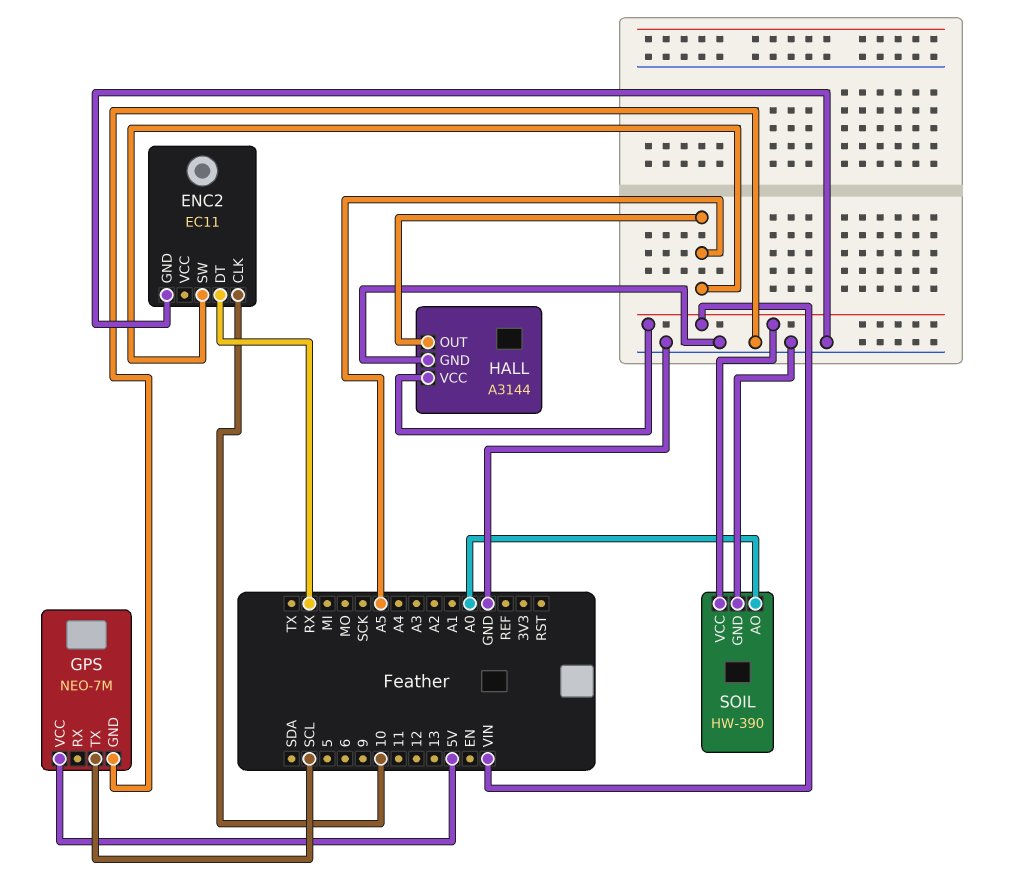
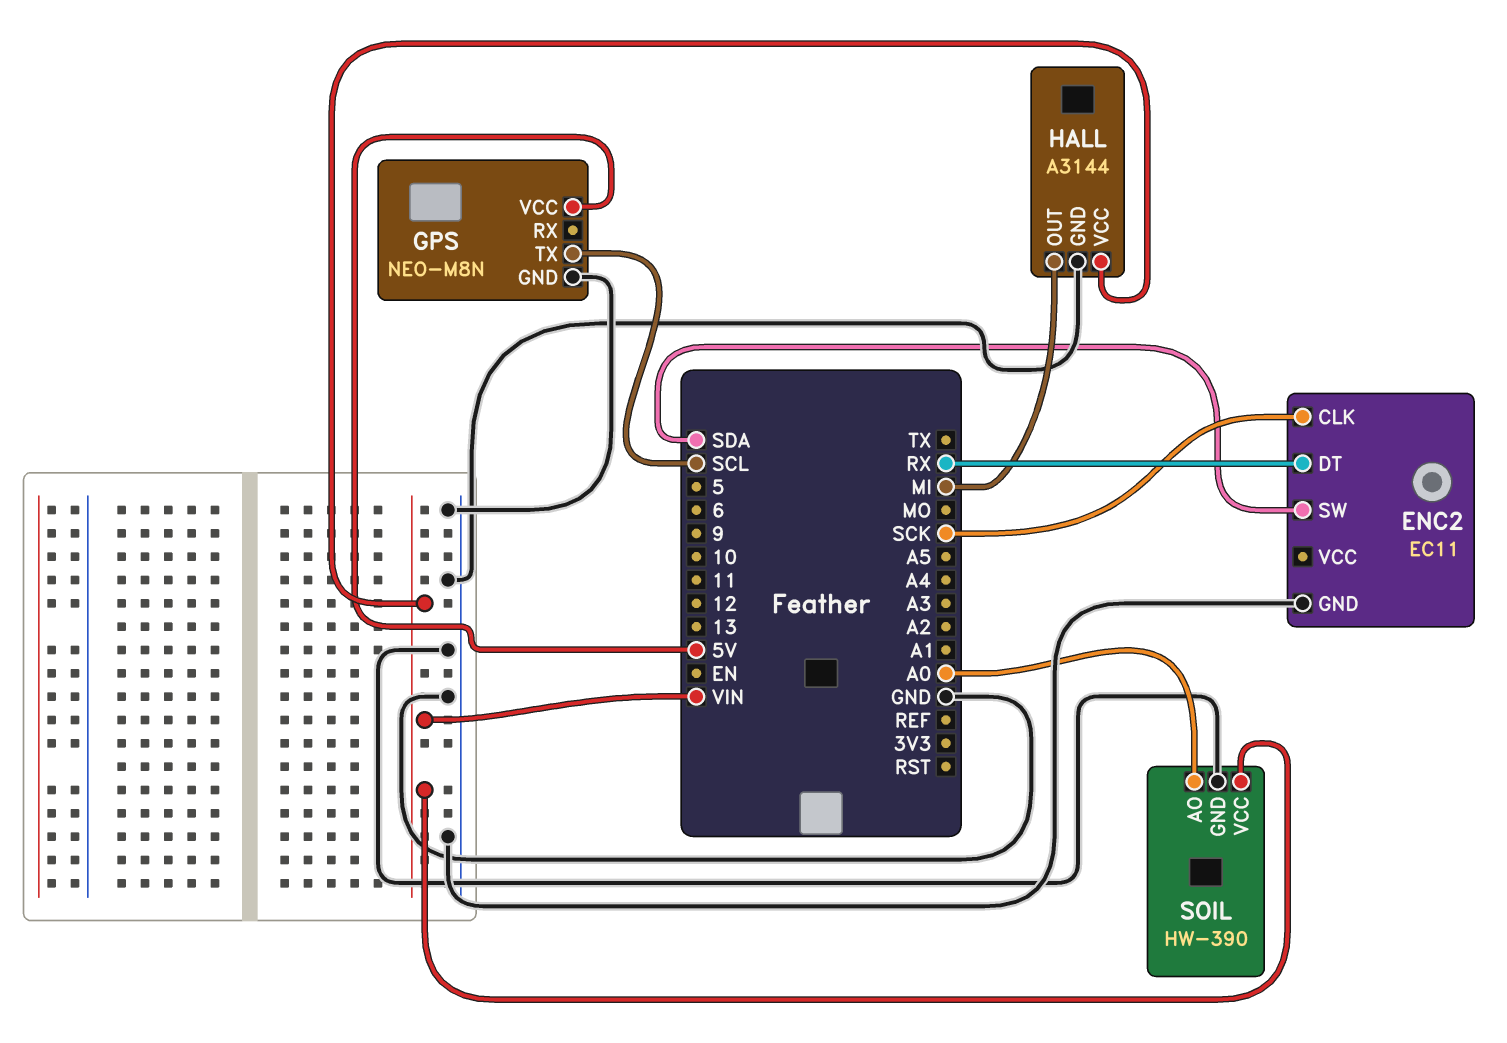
ENC2 pin CLK: 10 -> SCK
ENC2 pin SW: A5 -> SDA
GPS: NEO-7M -> NEO-M8N
HALL pin OUT: A5 -> MI

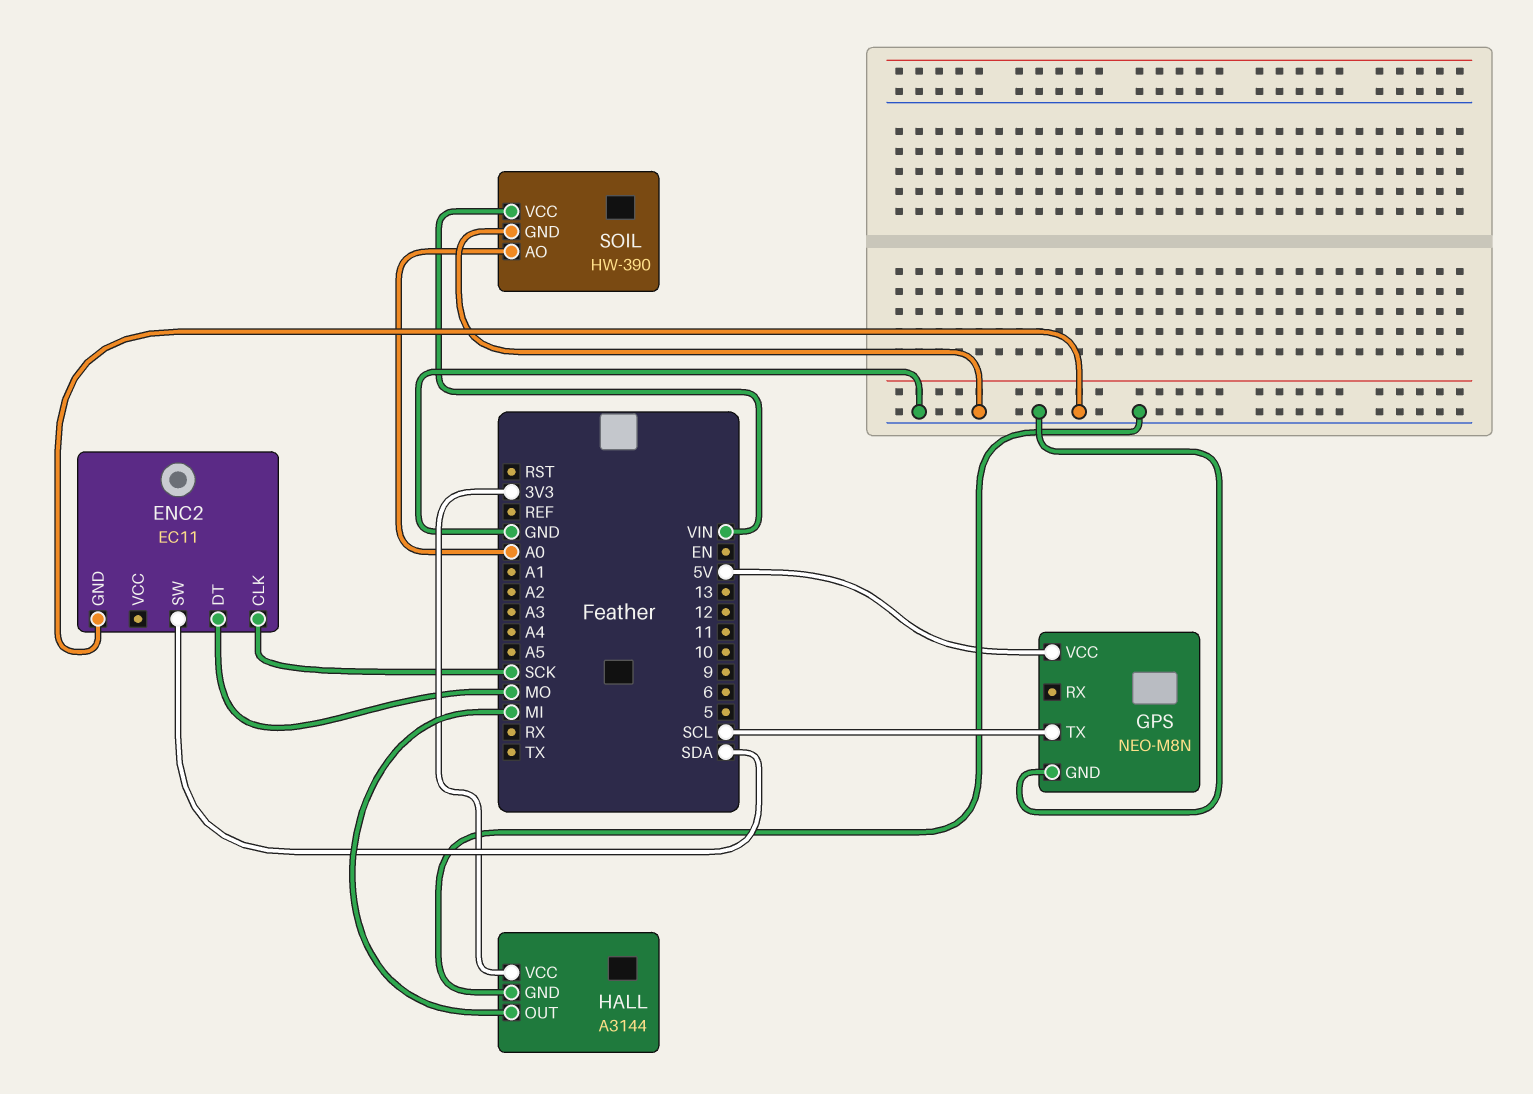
ENC2 pin DT: RX -> MO
HALL pin VCC: VIN -> 3V3

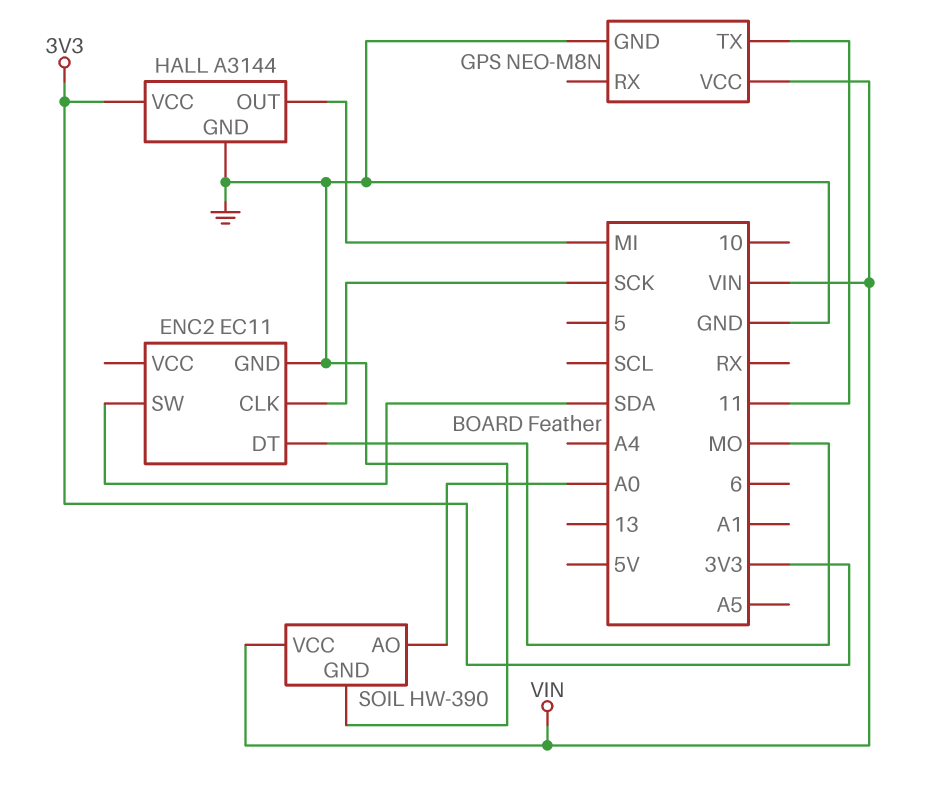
GPS pin TX: SCL -> 11
GPS pin VCC: 5V -> VIN

